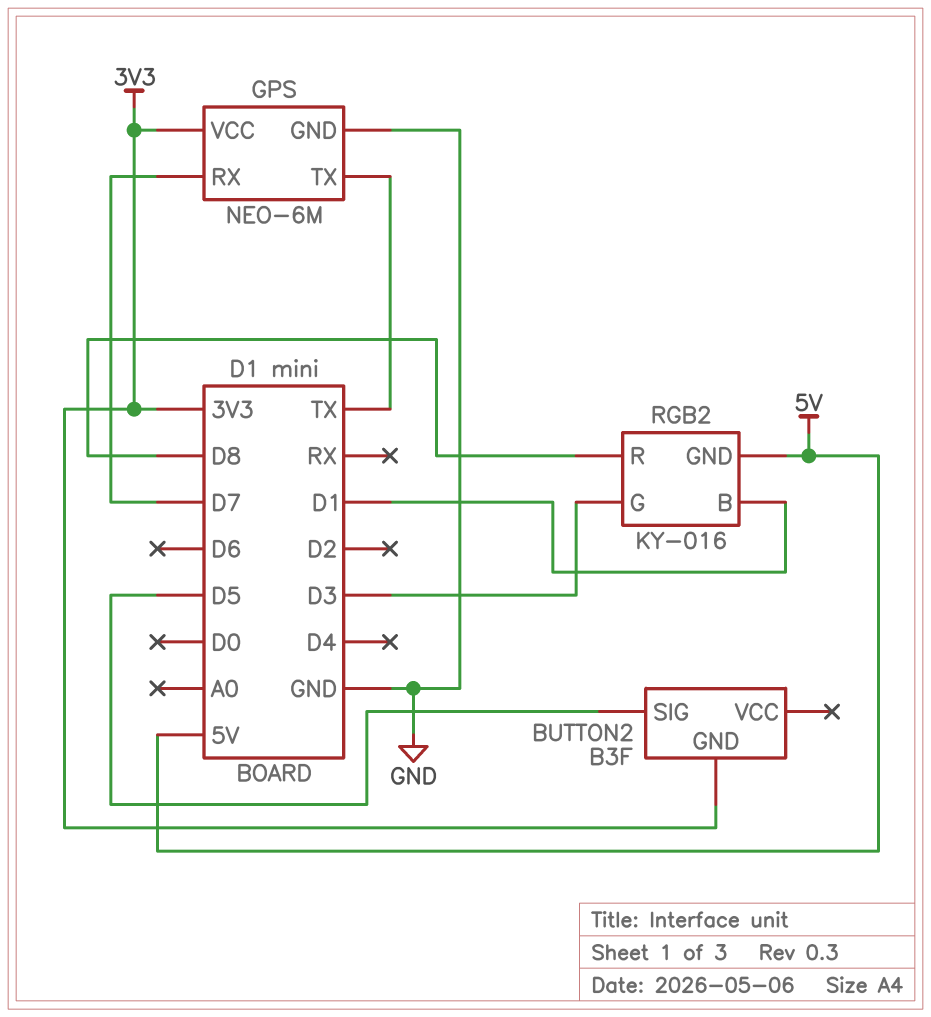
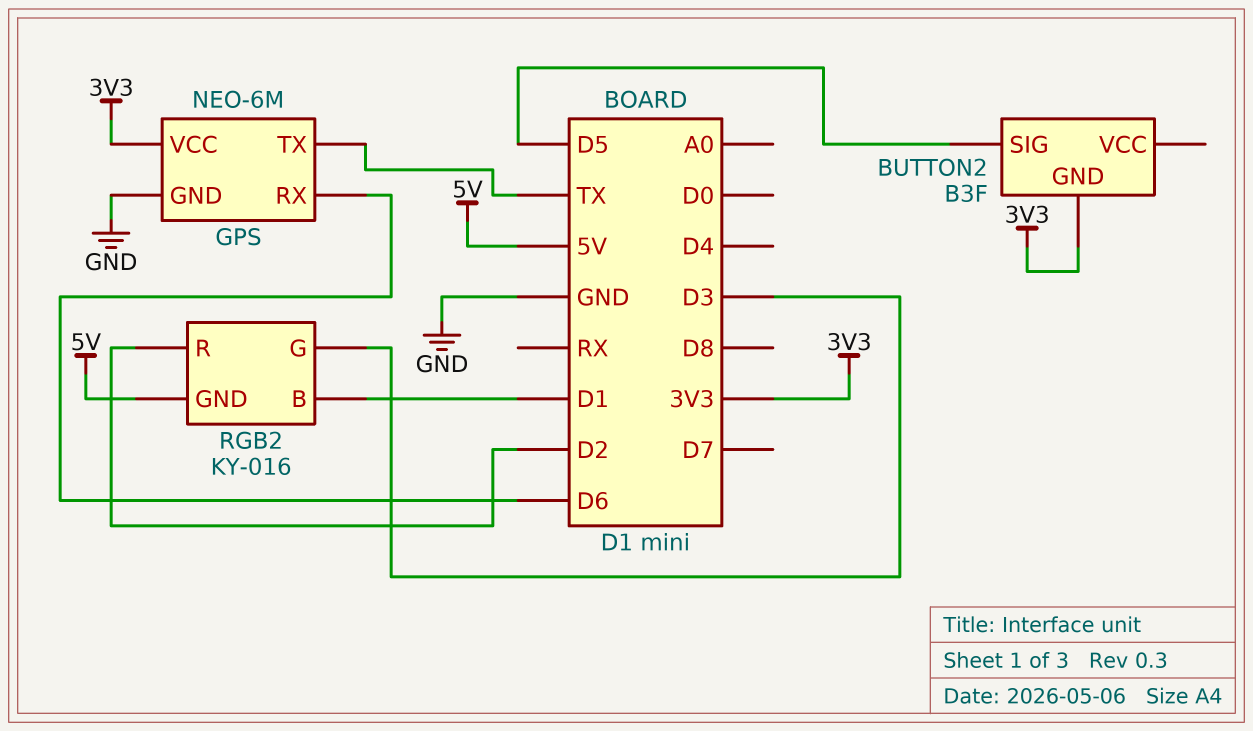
GPS pin RX: D7 -> D6
RGB2 pin R: D8 -> D2

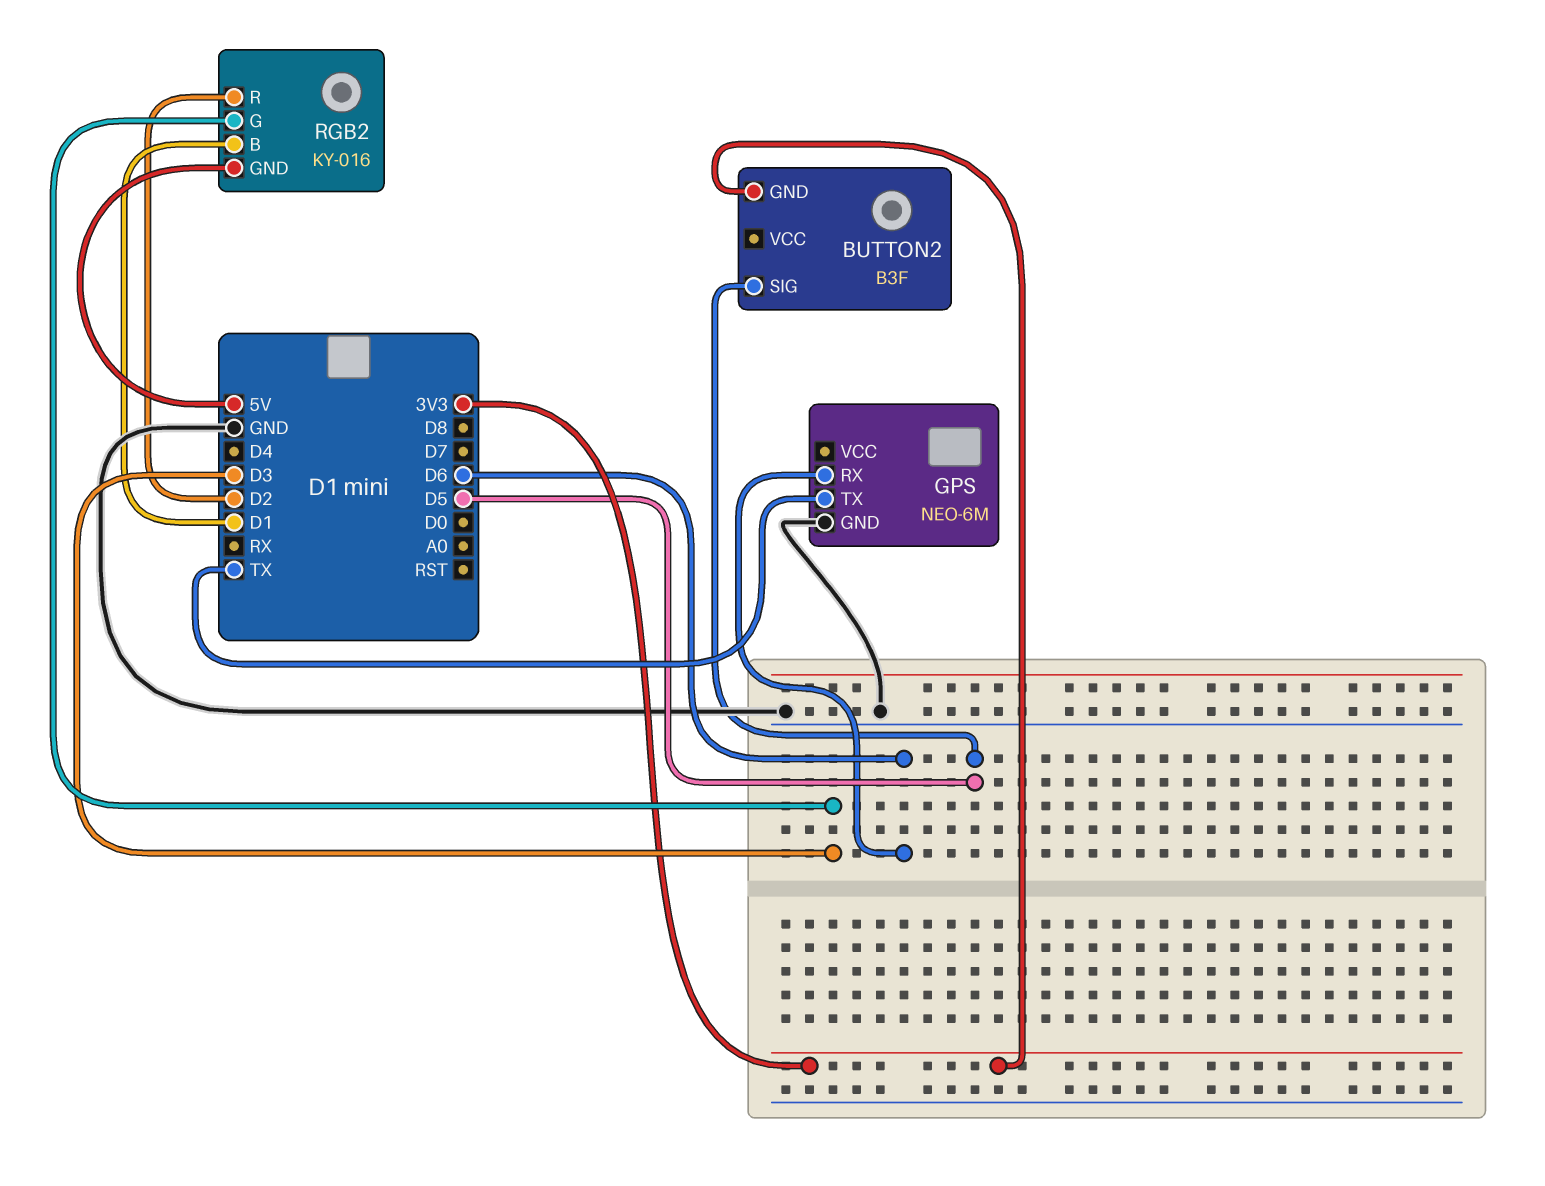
GPS pin VCC: 3V3 -> none

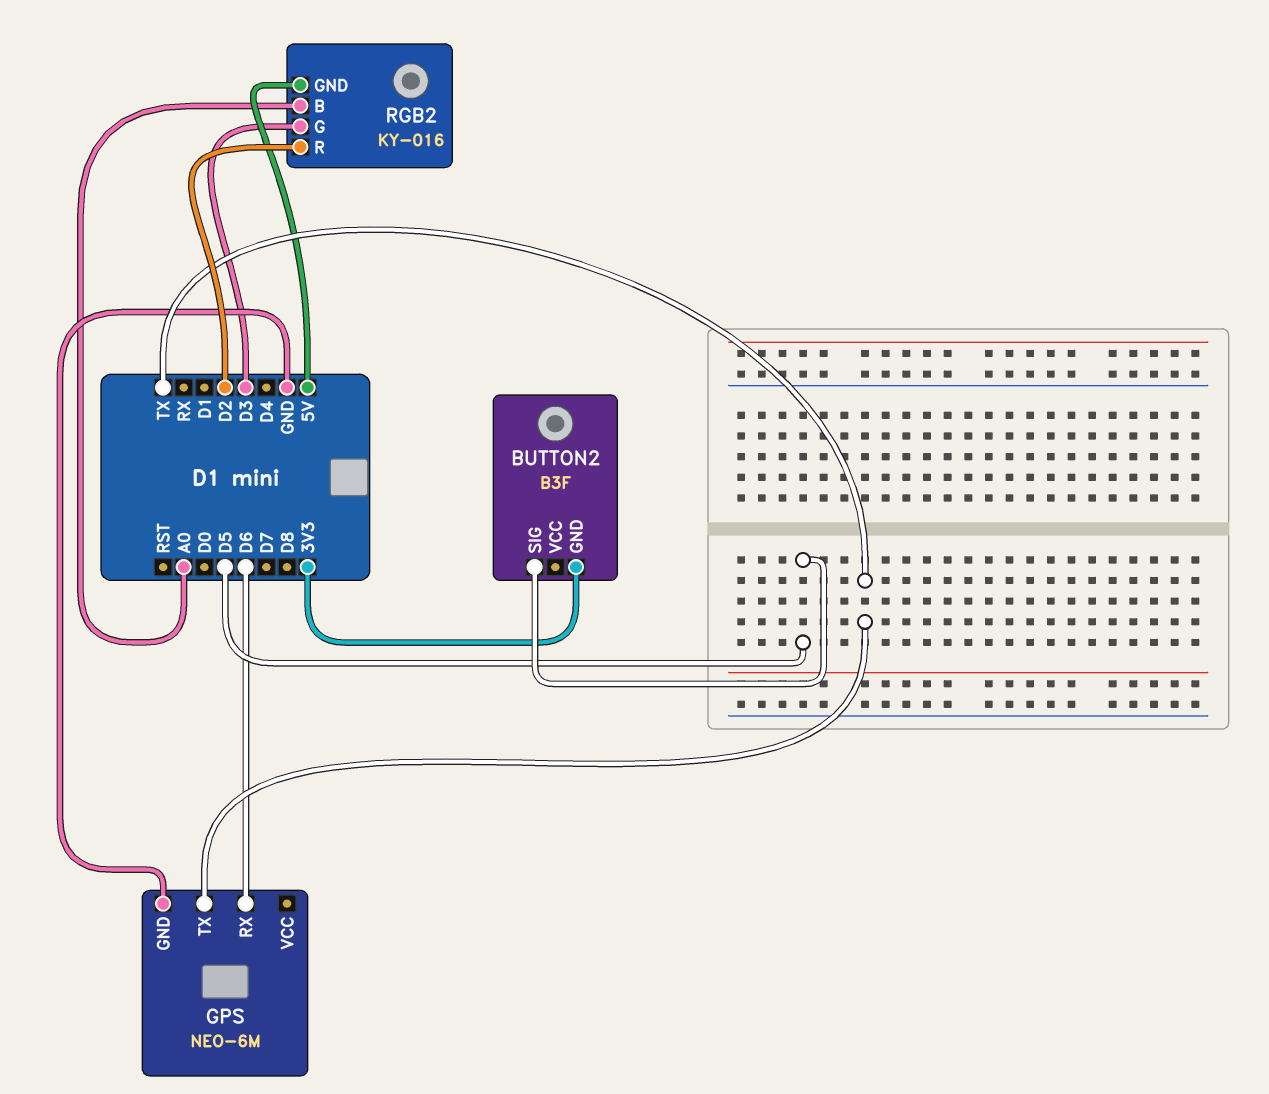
RGB2 pin B: D1 -> A0

